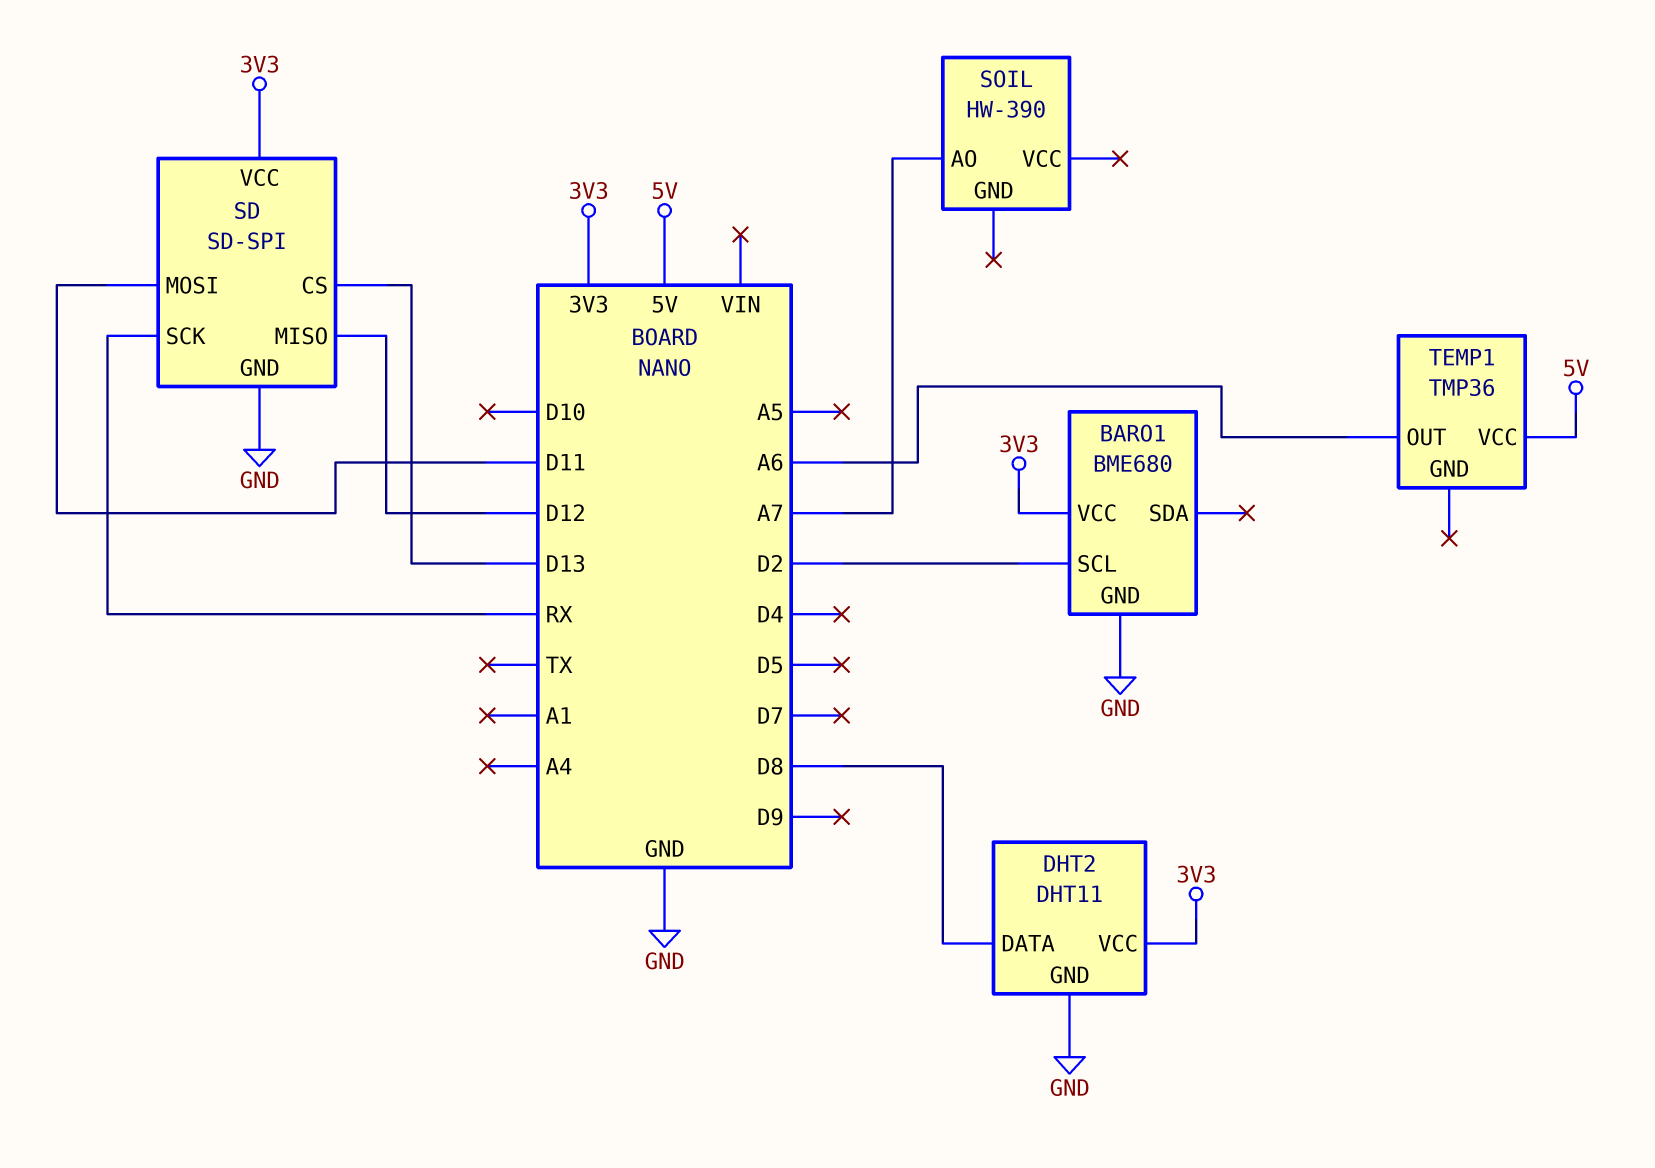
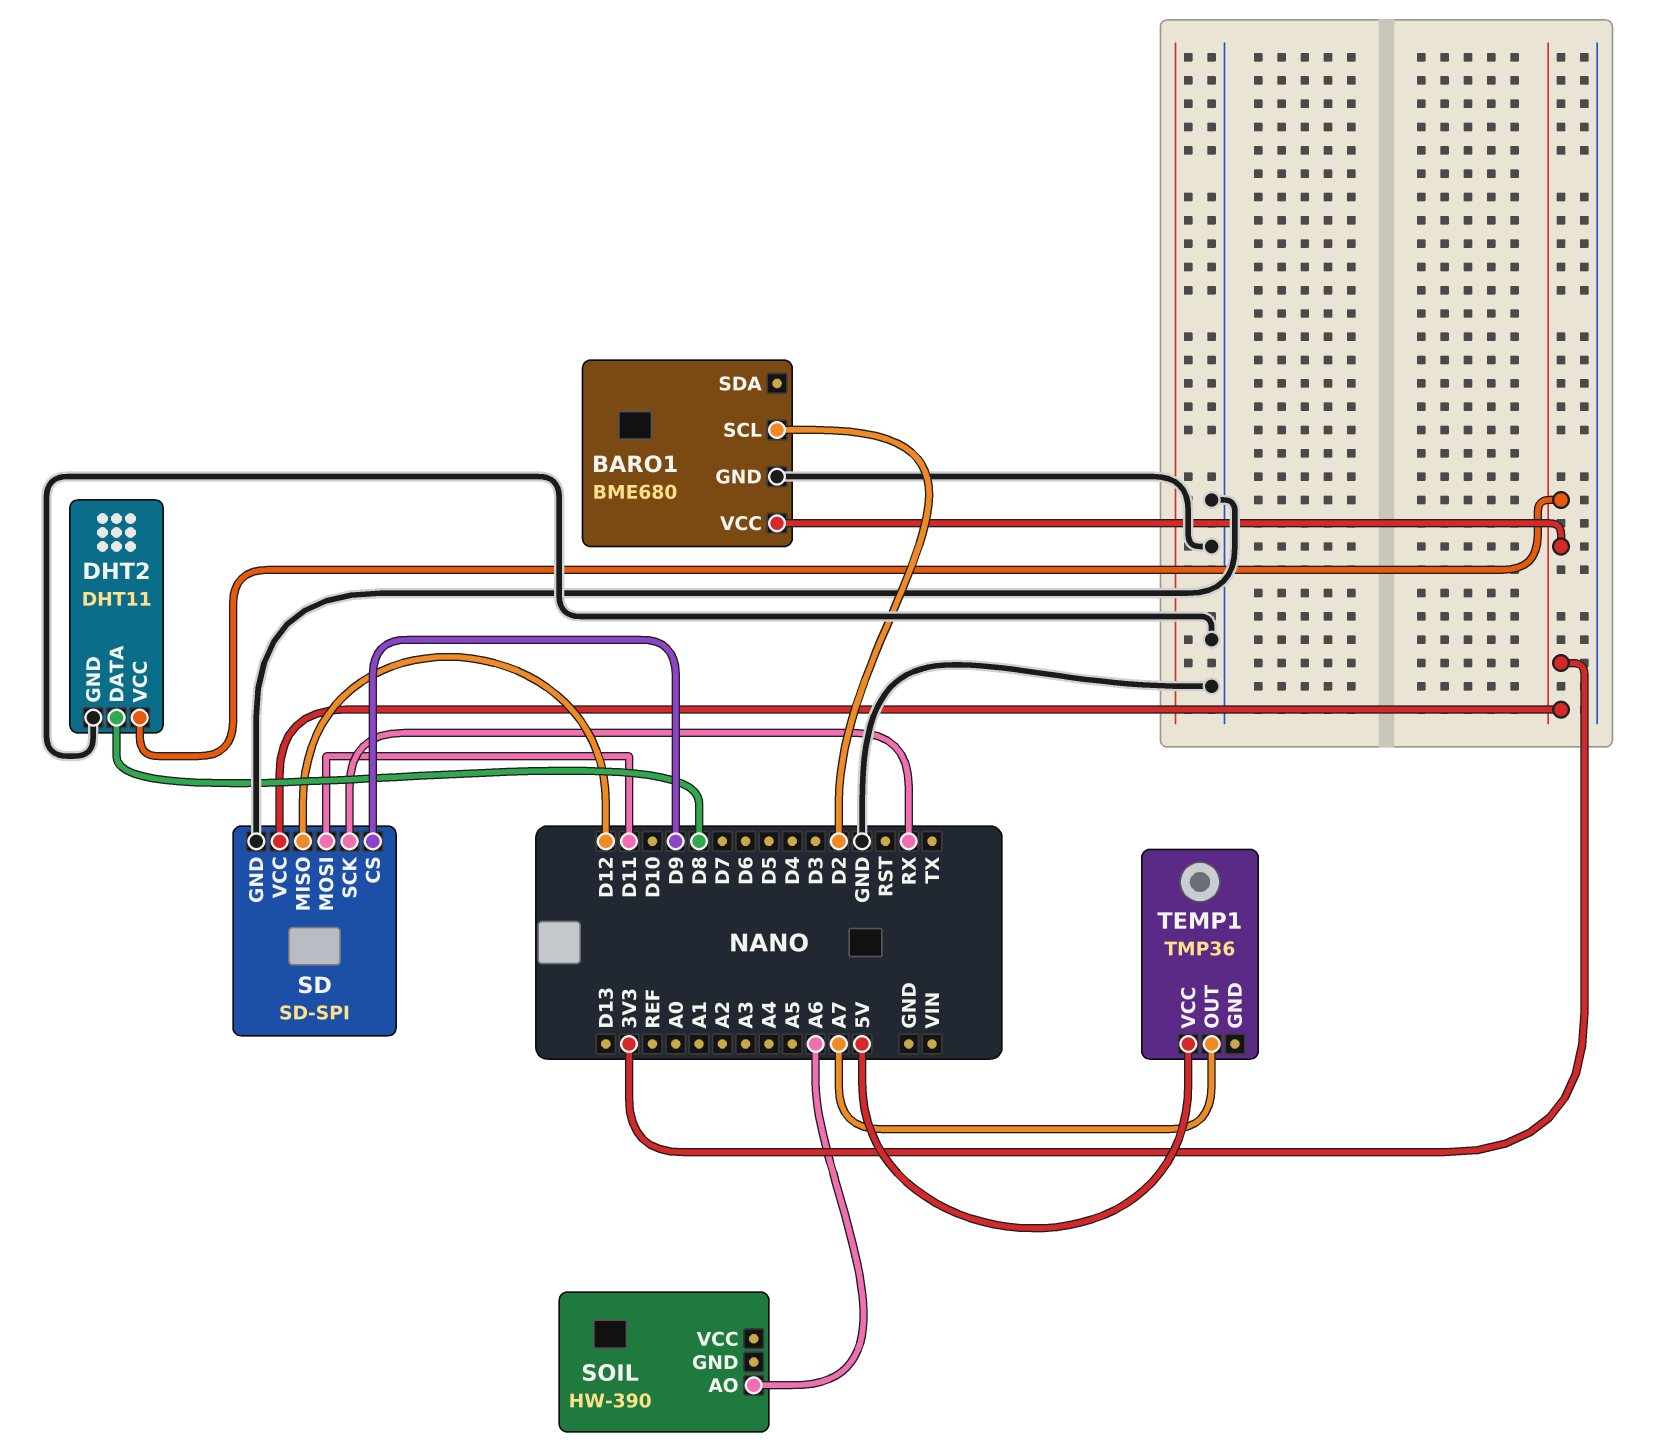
SD pin CS: D13 -> D9
SOIL pin AO: A7 -> A6
TEMP1 pin OUT: A6 -> A7

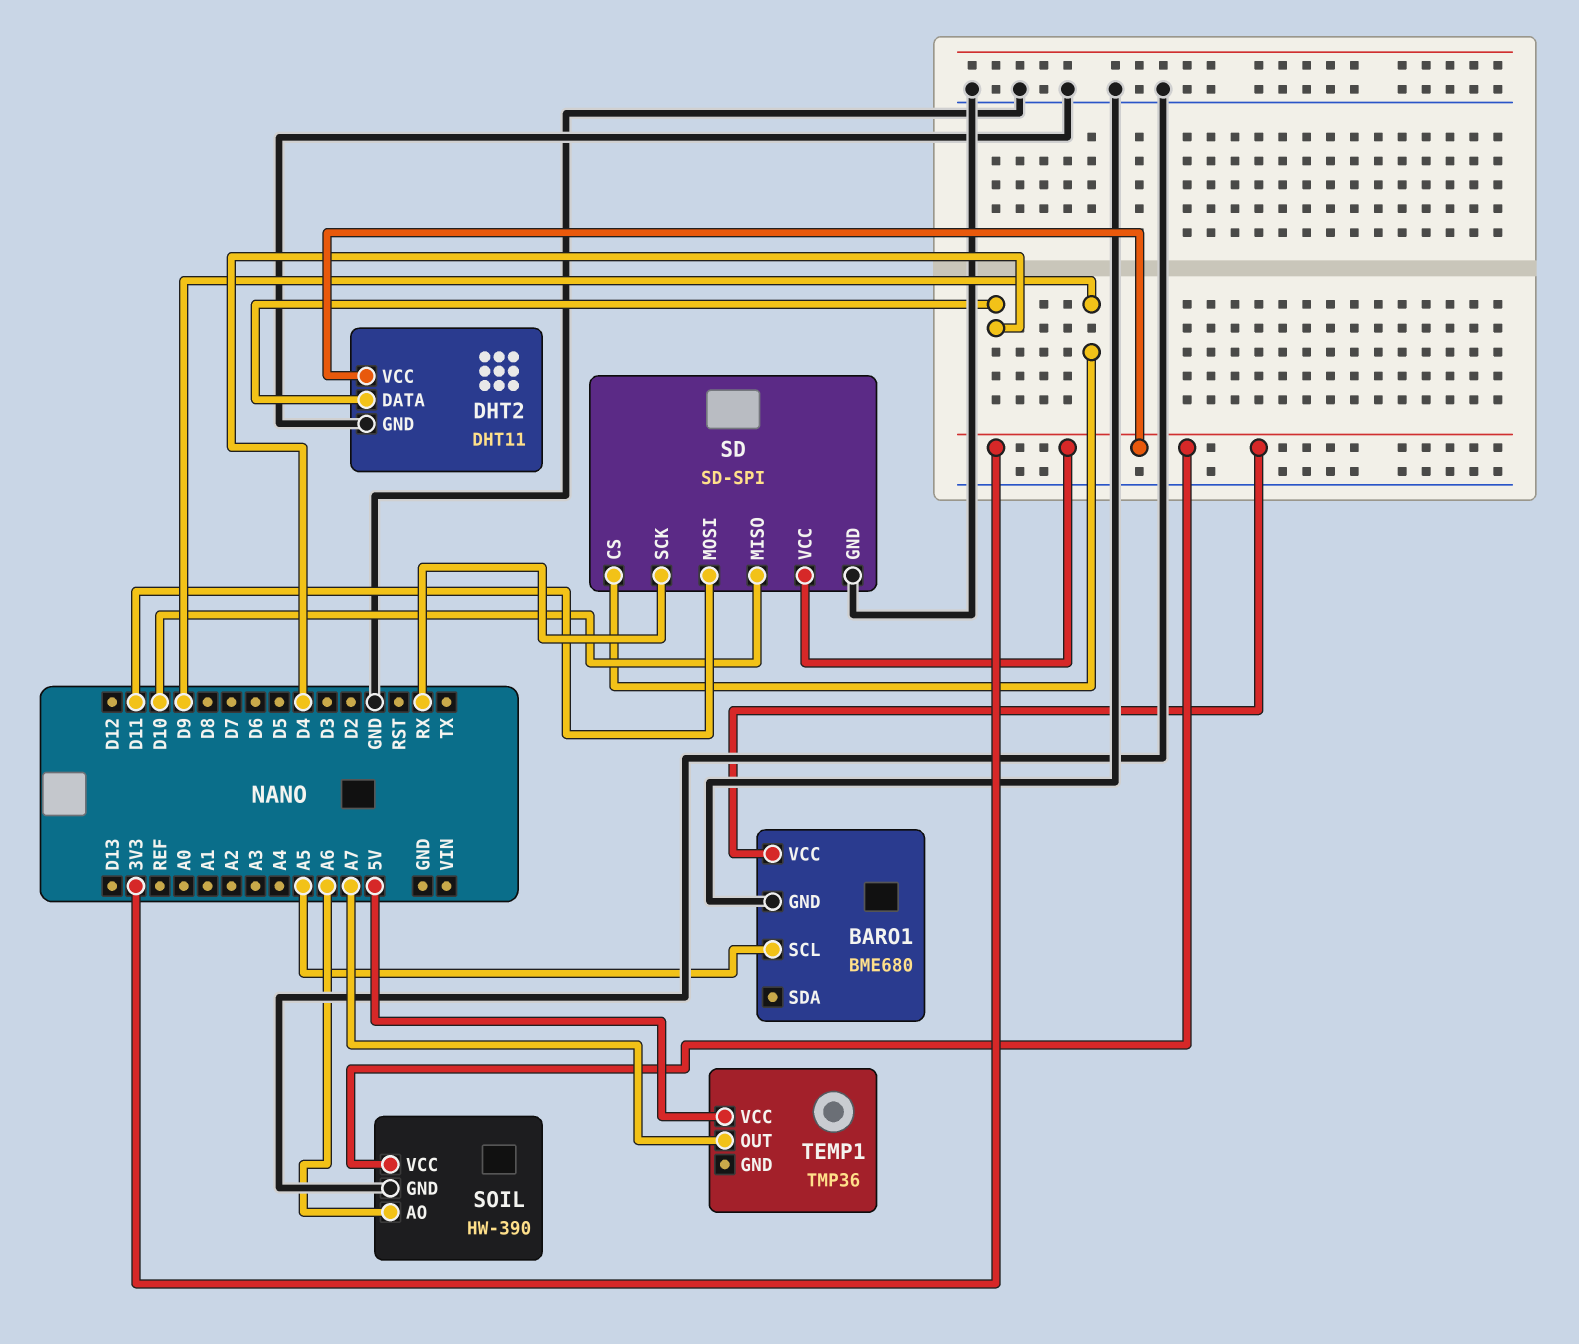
BARO1 pin SCL: D2 -> A5
DHT2 pin DATA: D8 -> D4
SD pin MISO: D12 -> D10
SOIL pin GND: none -> GND
SOIL pin VCC: none -> 3V3

